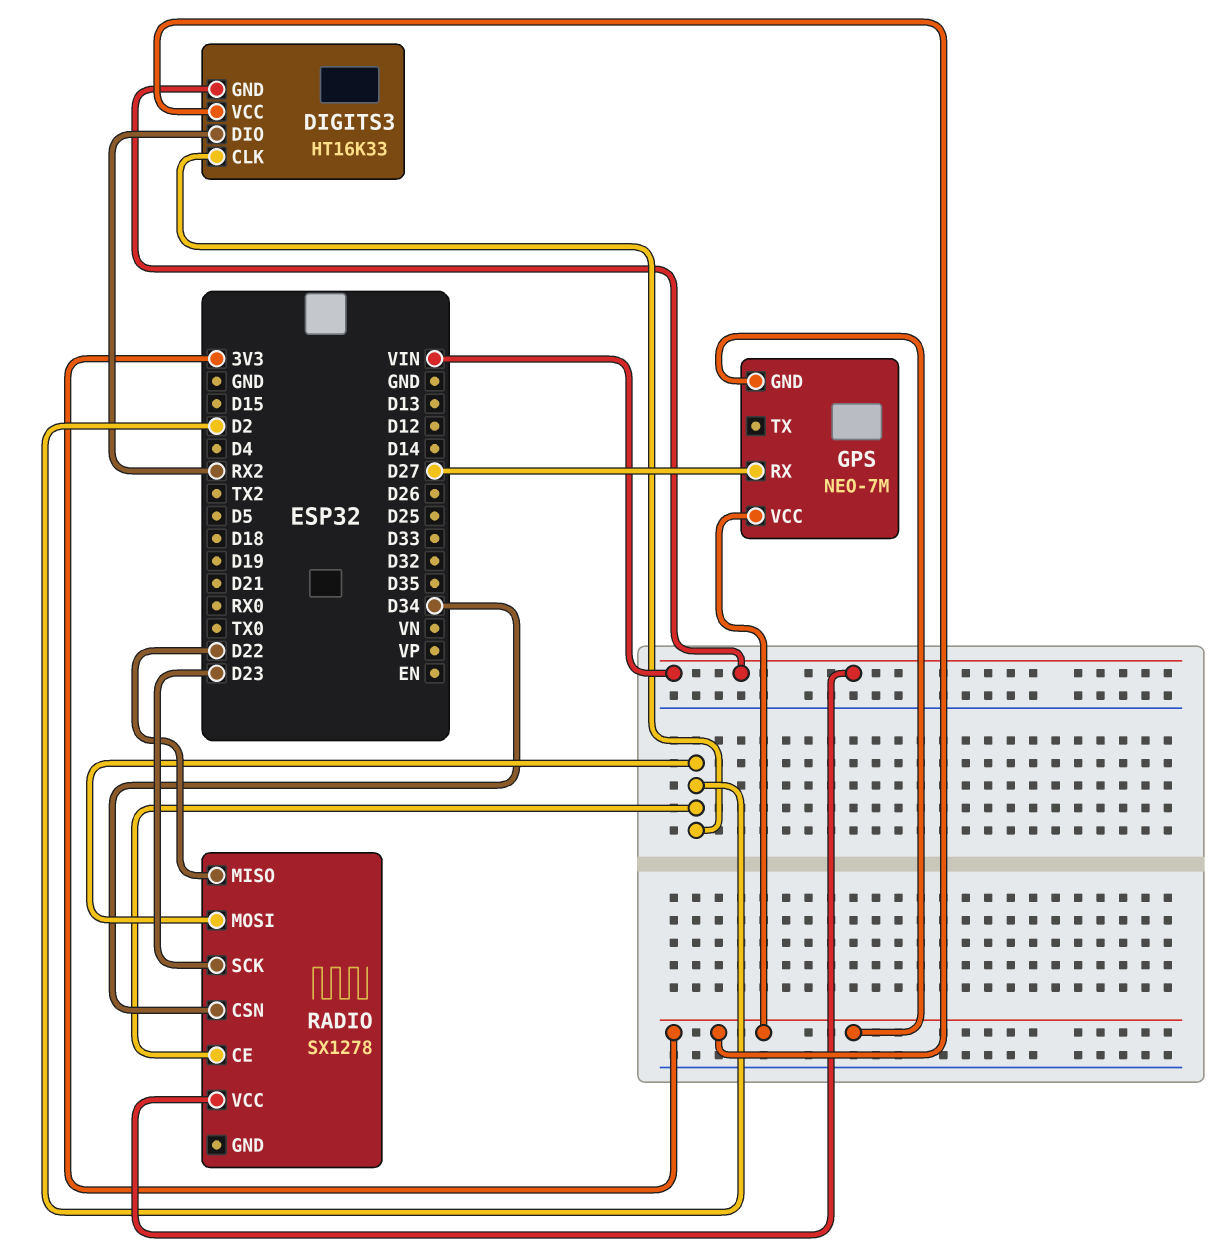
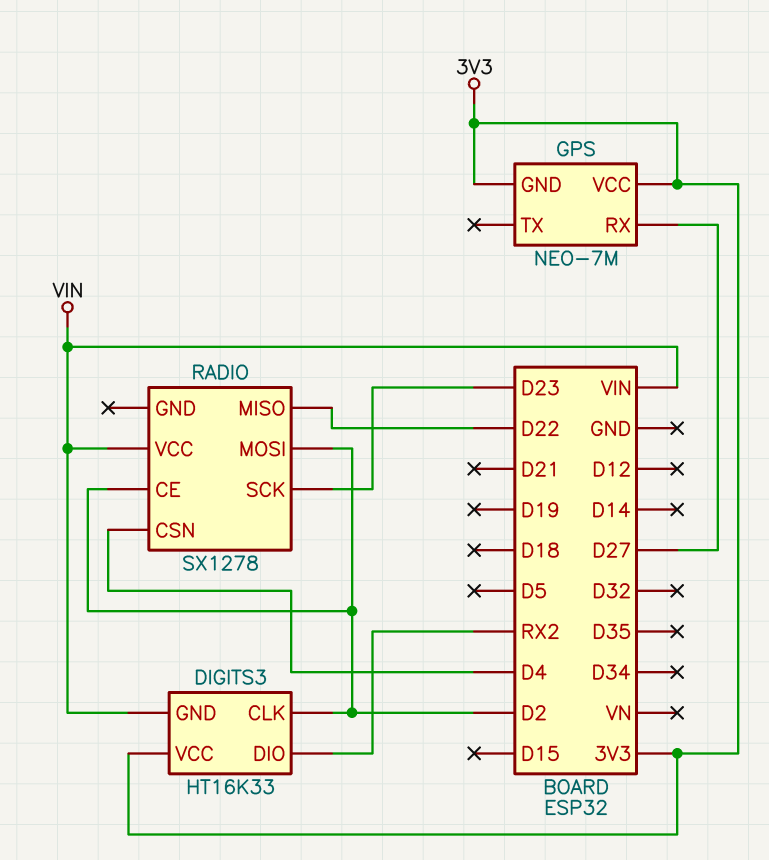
RADIO pin CSN: D34 -> D4

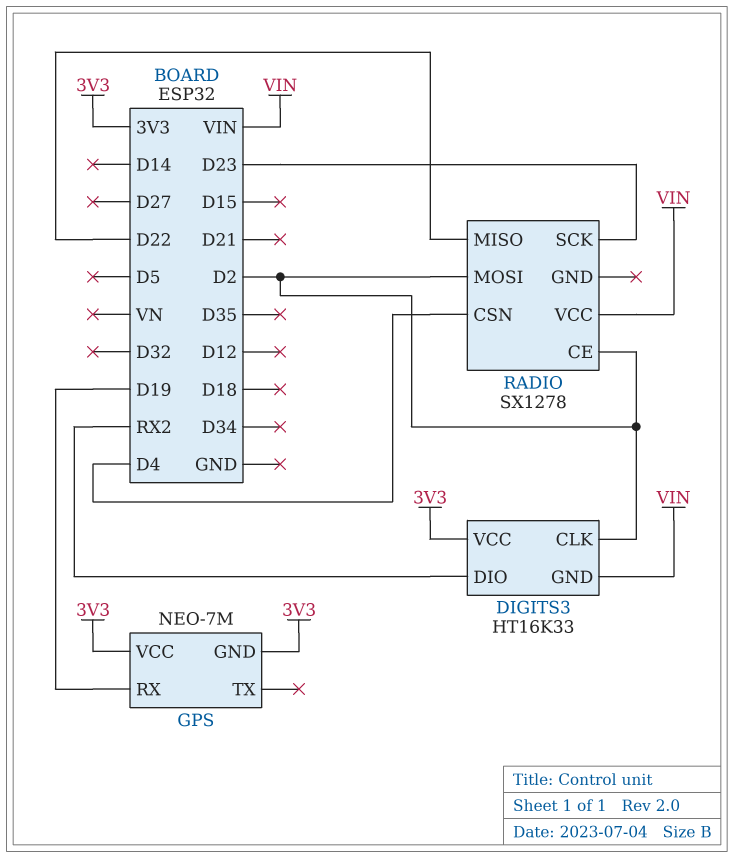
GPS pin RX: D27 -> D19

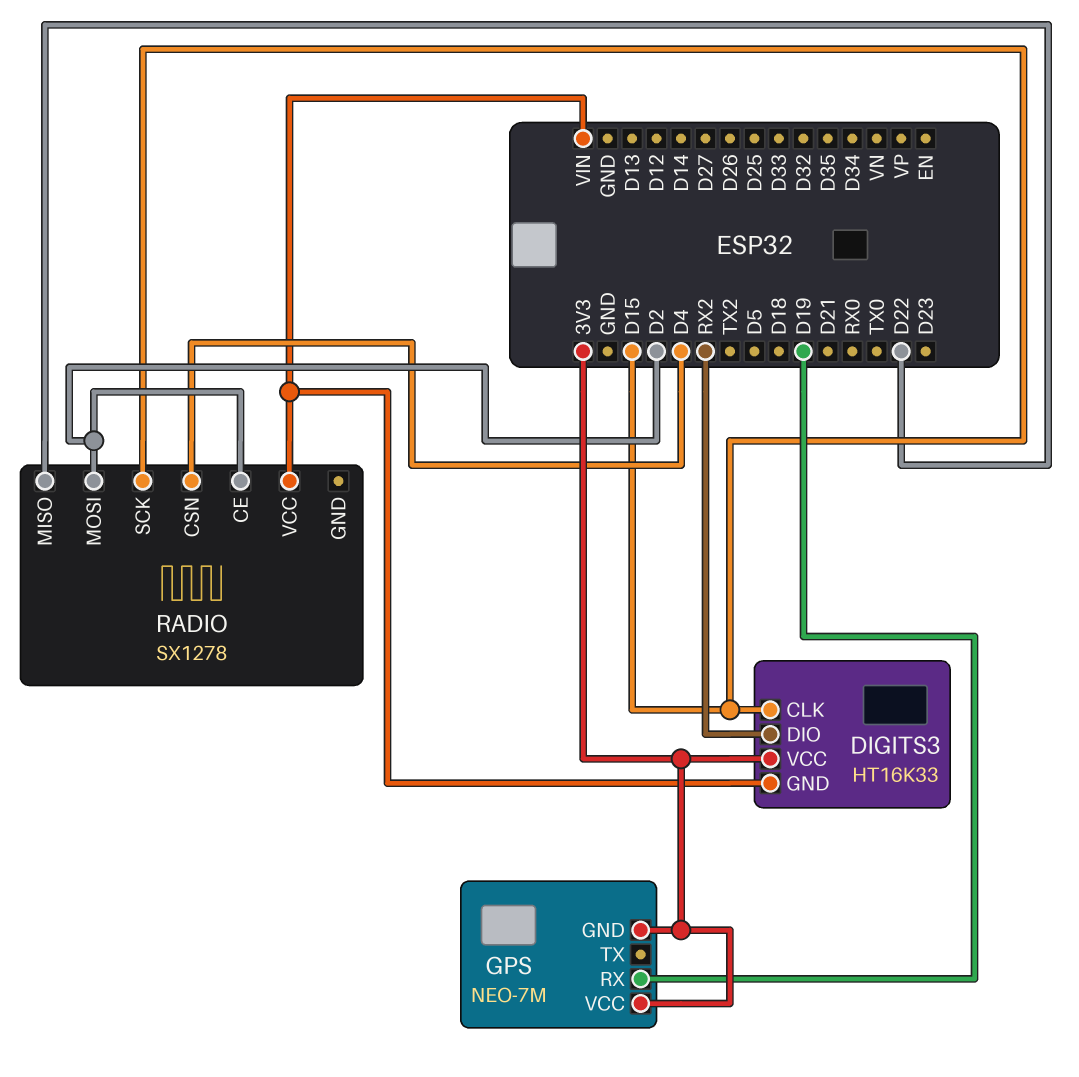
DIGITS3 pin CLK: D2 -> D15
RADIO pin SCK: D23 -> D15

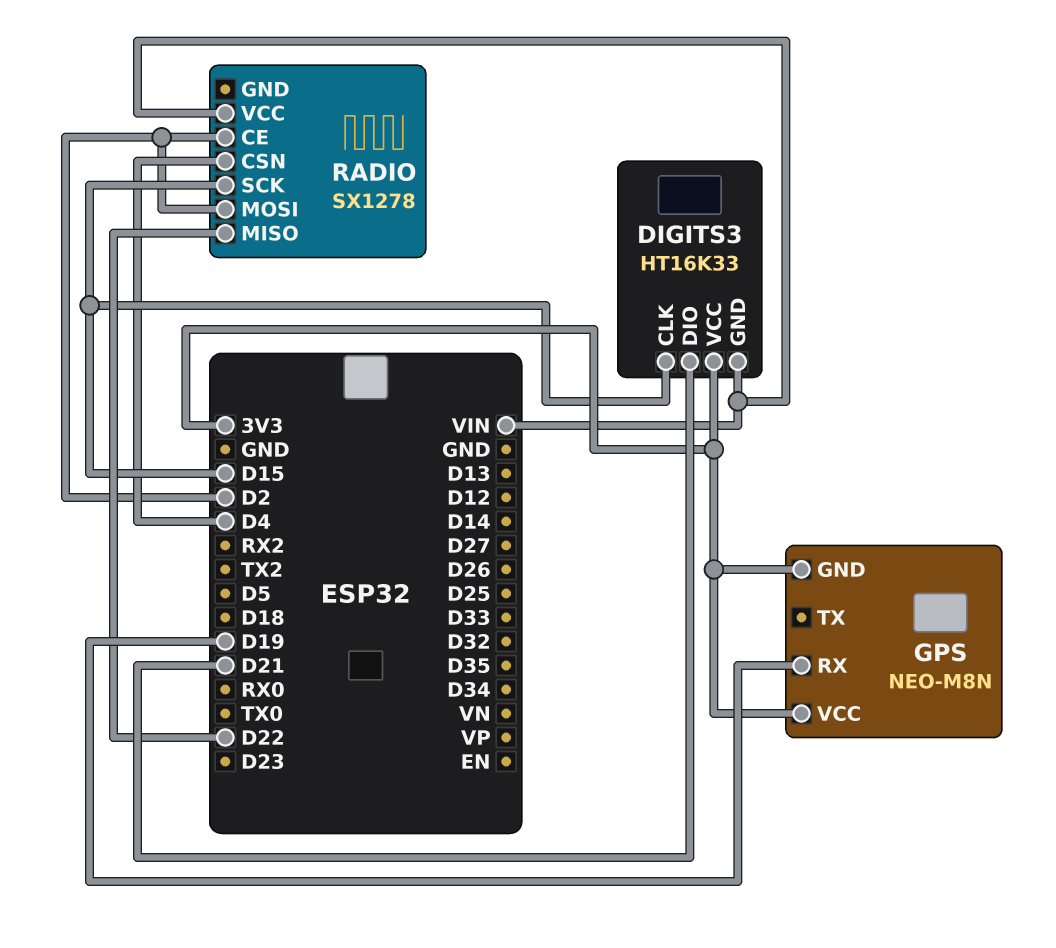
DIGITS3 pin DIO: RX2 -> D21
GPS: NEO-7M -> NEO-M8N

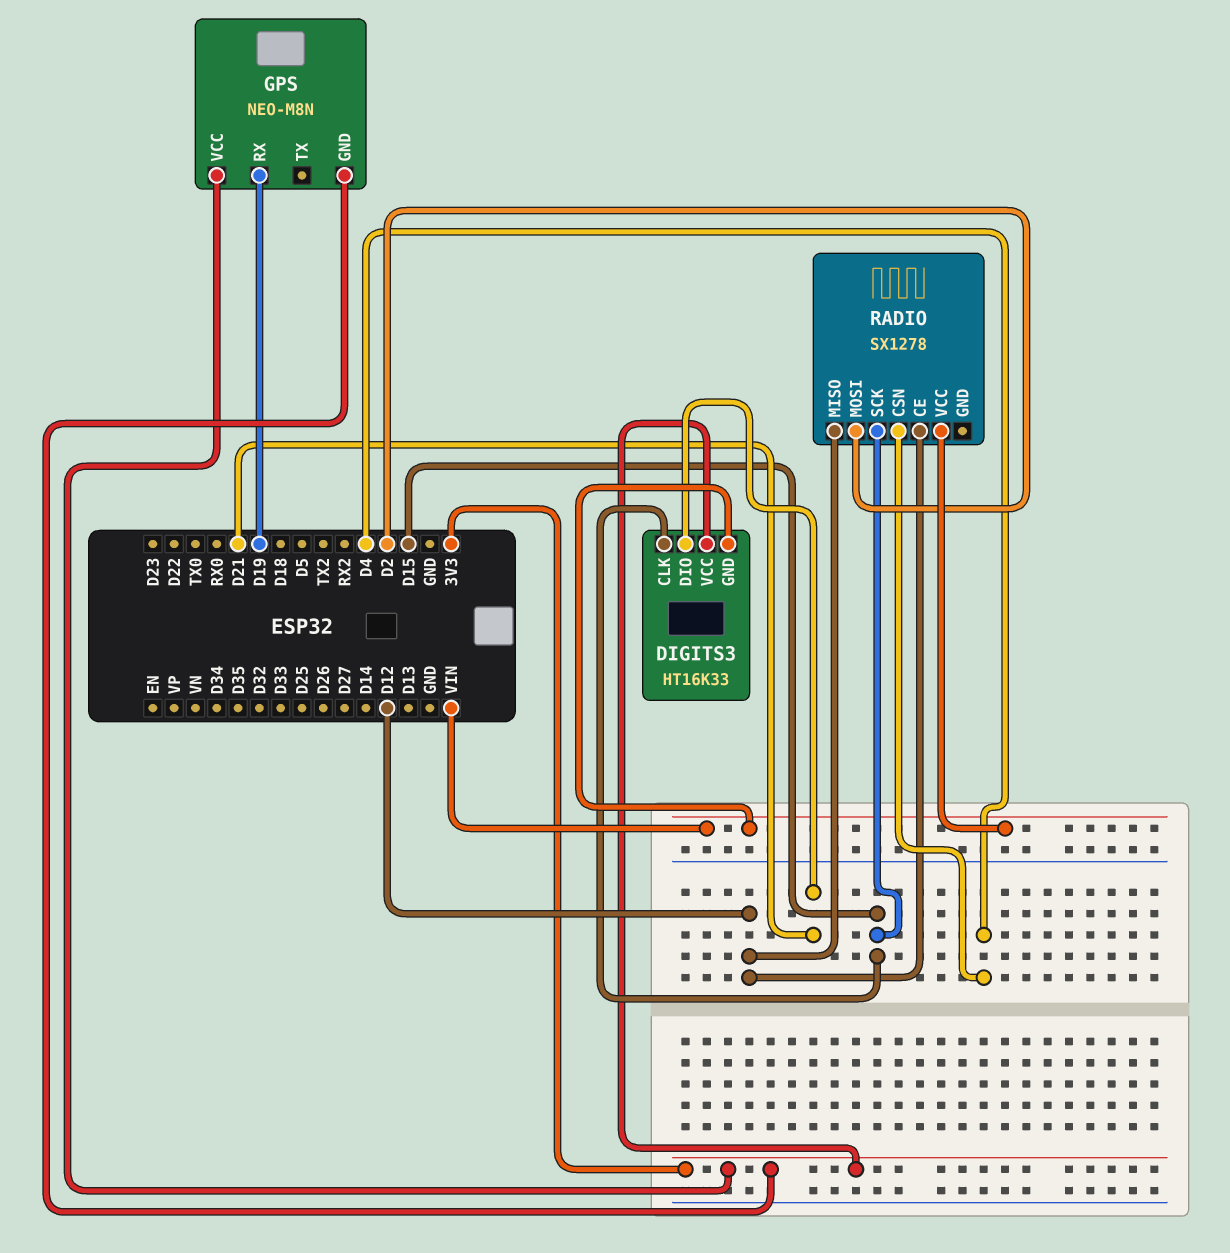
RADIO pin CE: D2 -> D12
RADIO pin MISO: D22 -> D12

